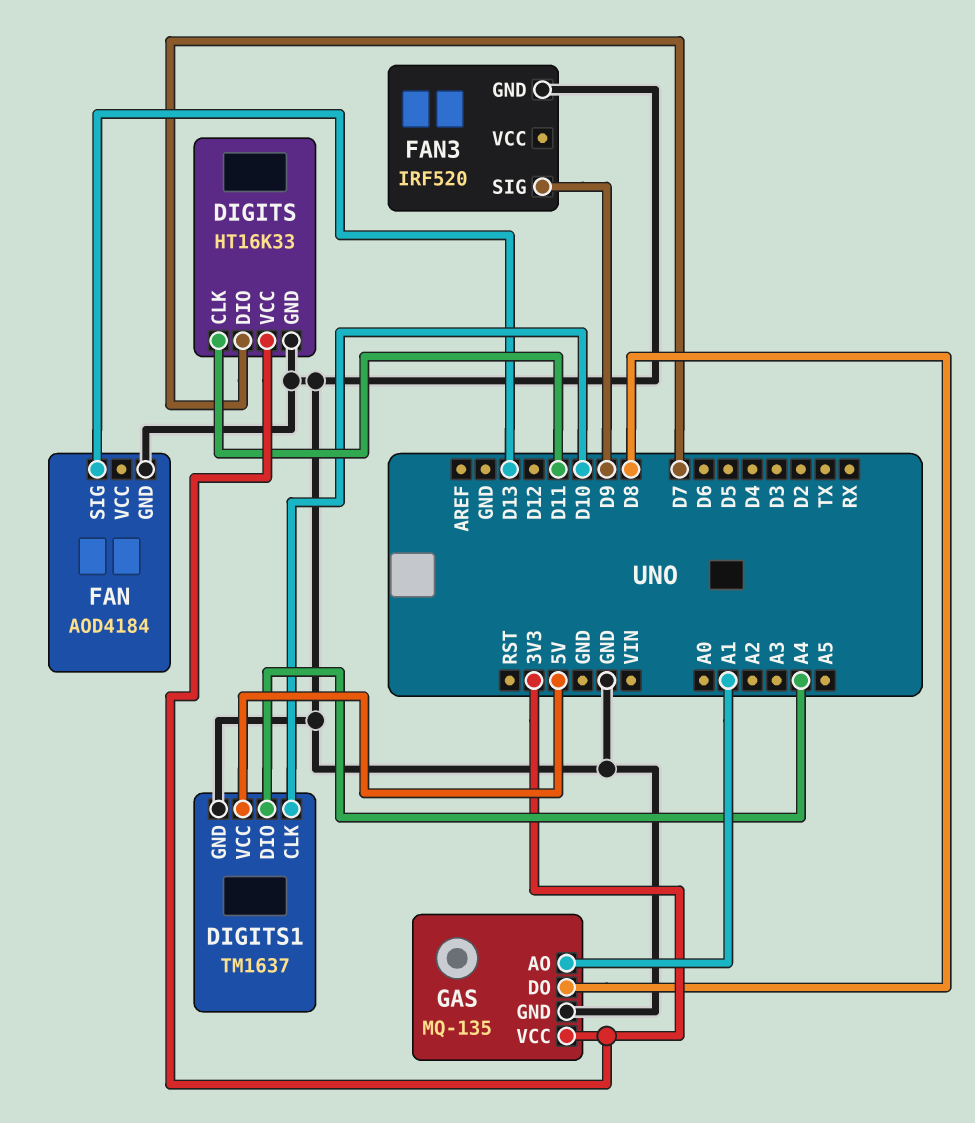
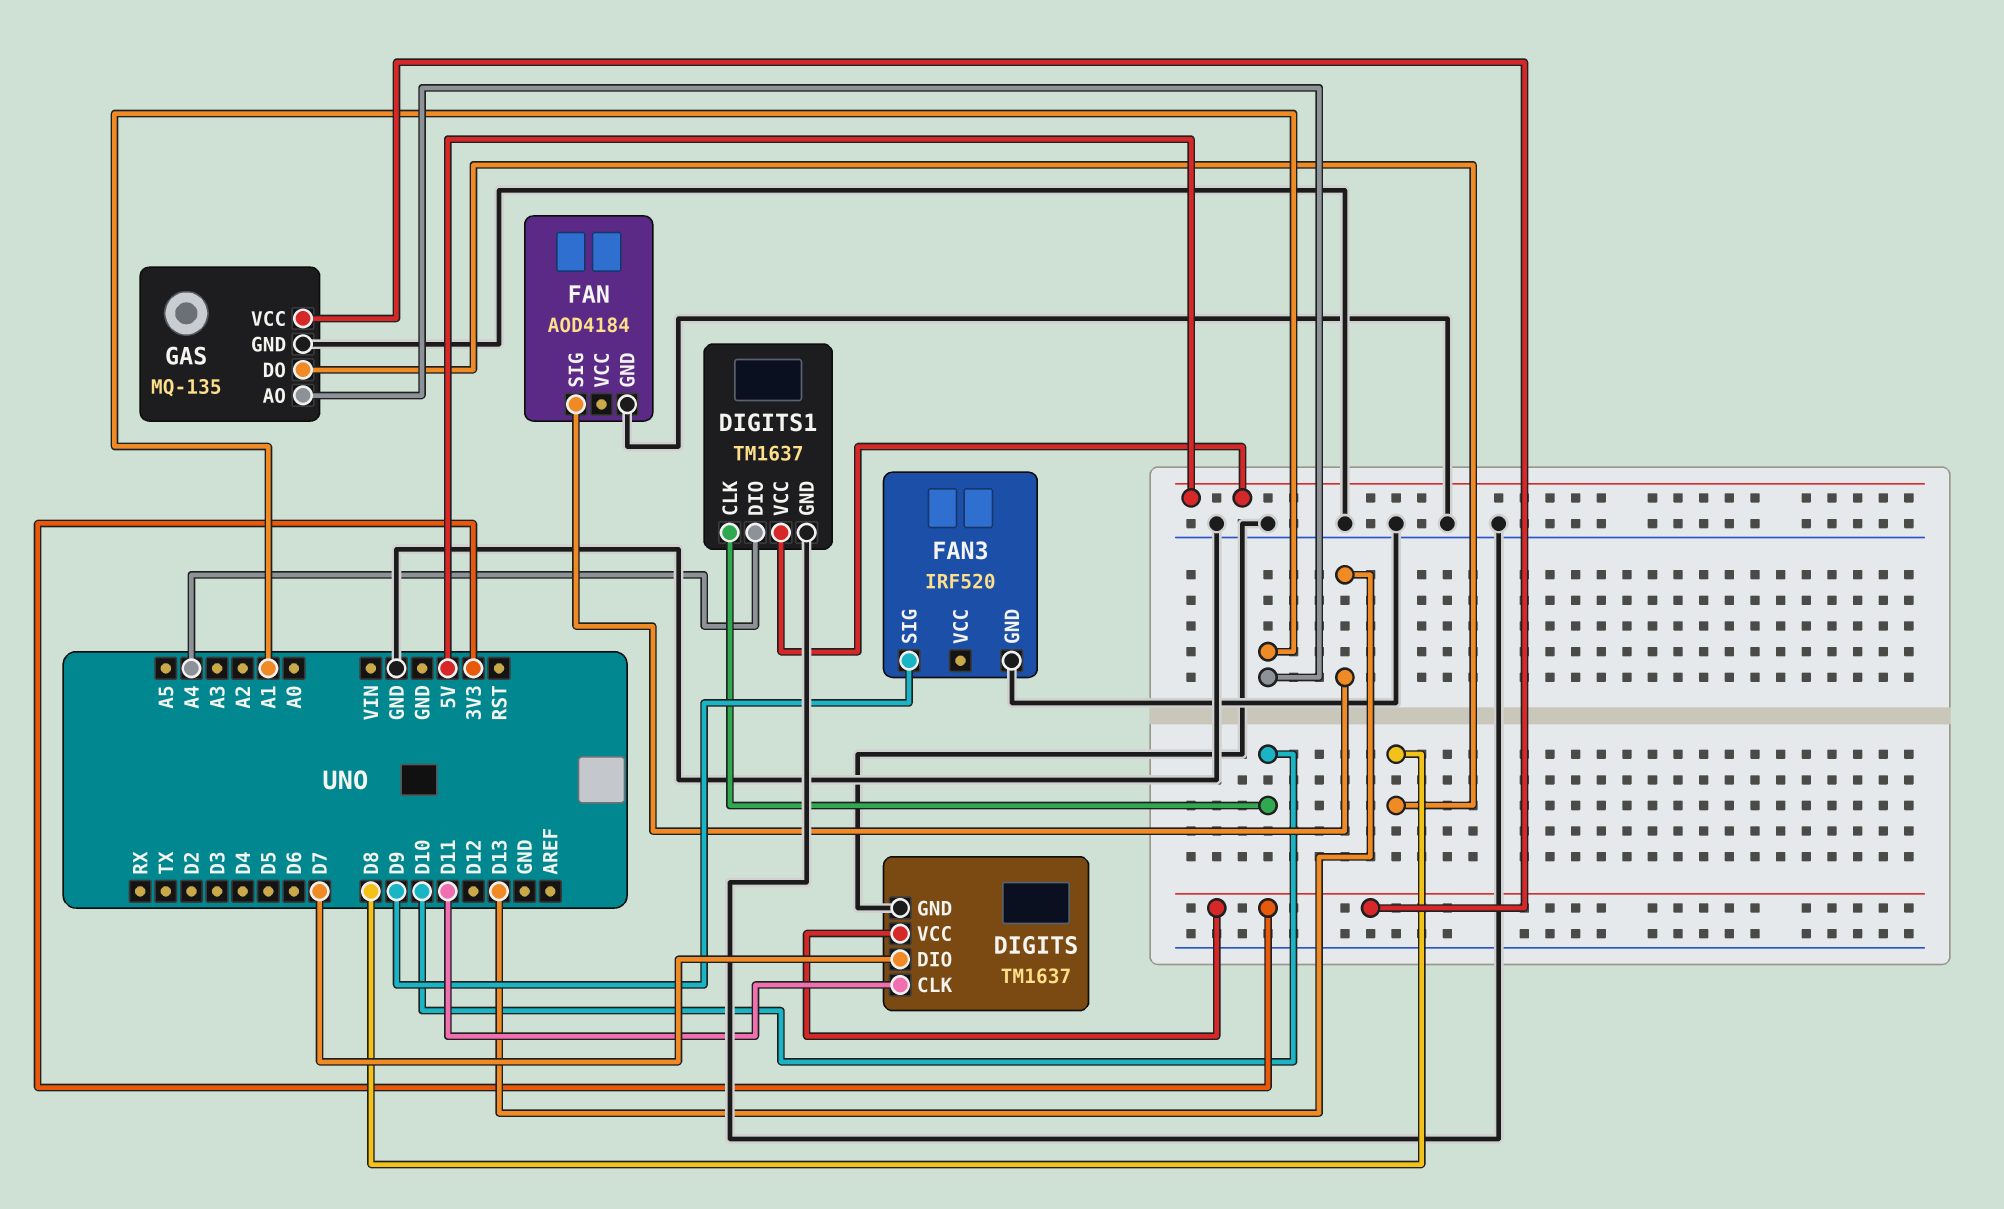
DIGITS: HT16K33 -> TM1637

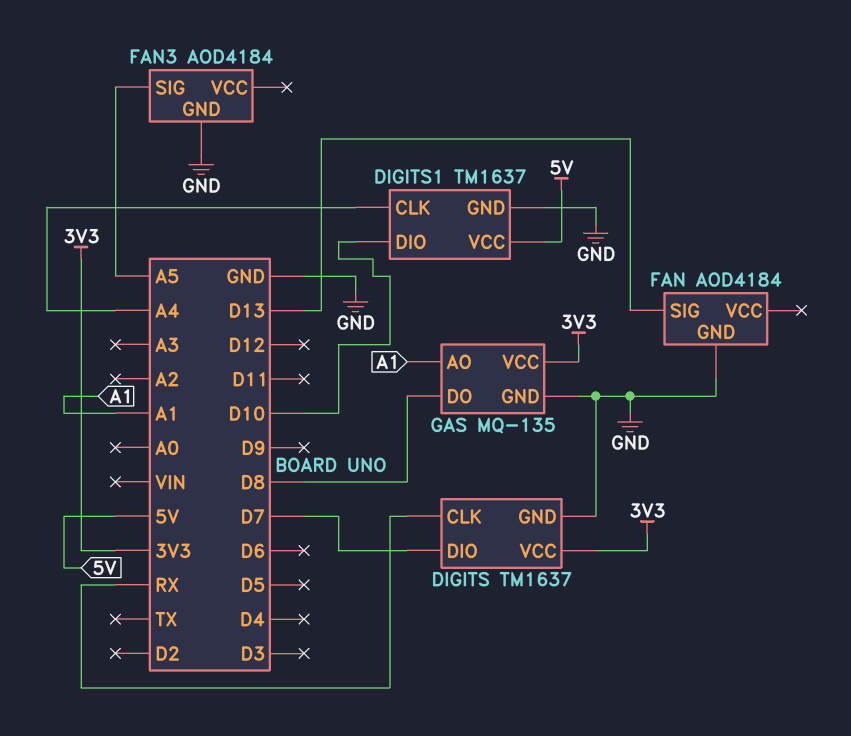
DIGITS pin CLK: D11 -> RX
DIGITS1 pin CLK: D10 -> A4
DIGITS1 pin DIO: A4 -> D10
FAN3: IRF520 -> AOD4184
FAN3 pin SIG: D9 -> A5

